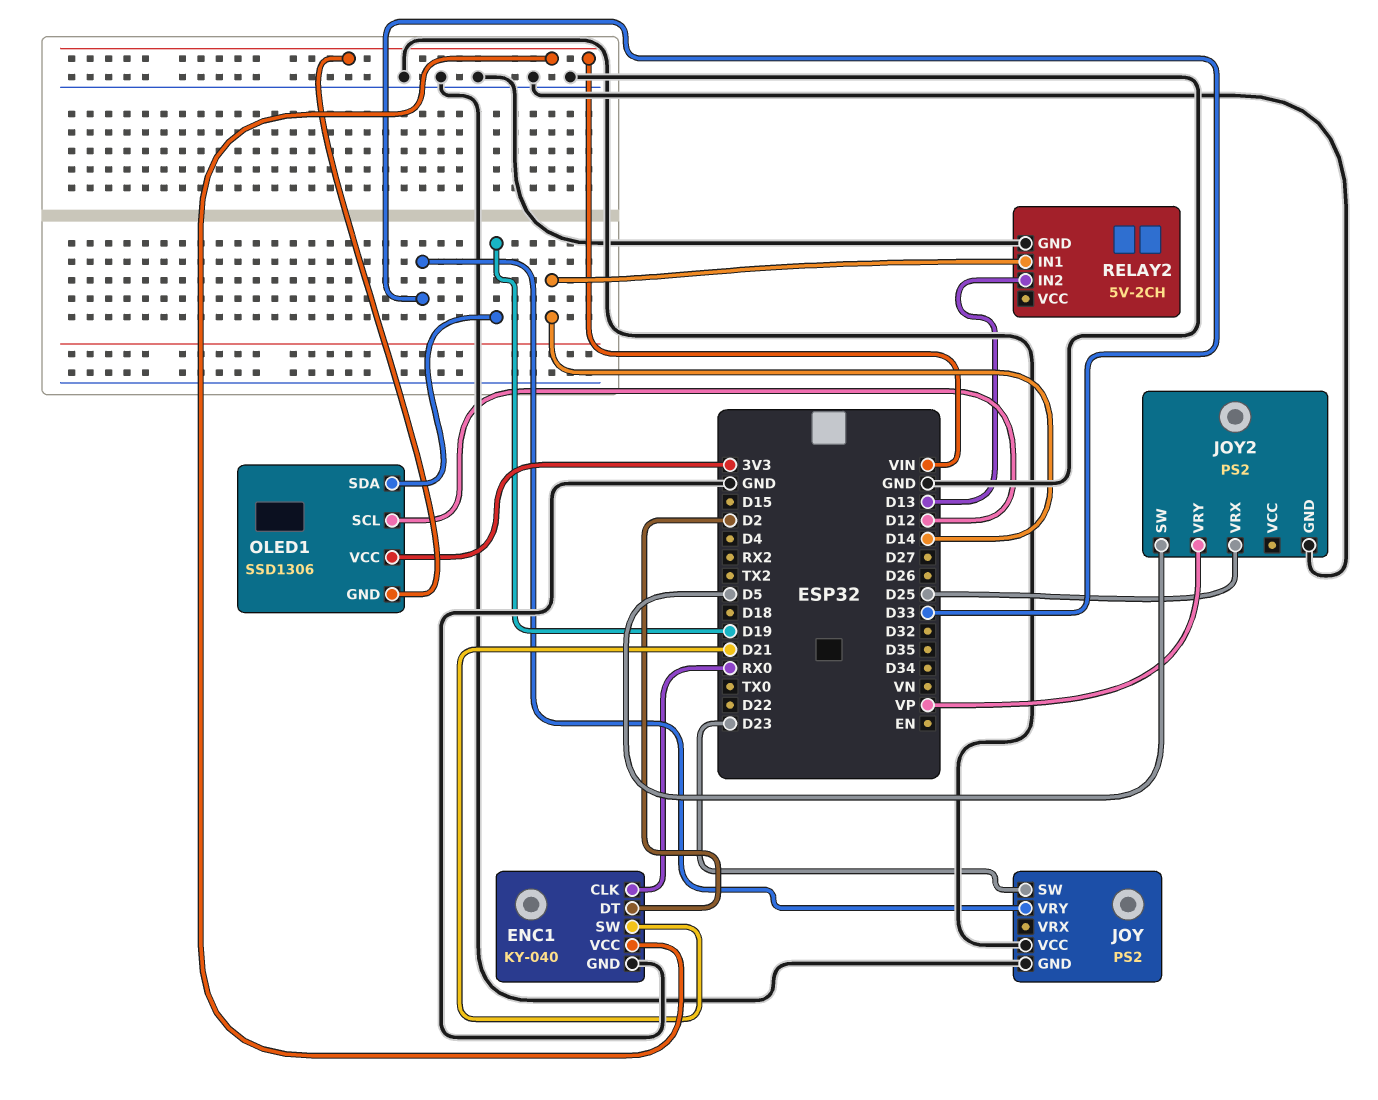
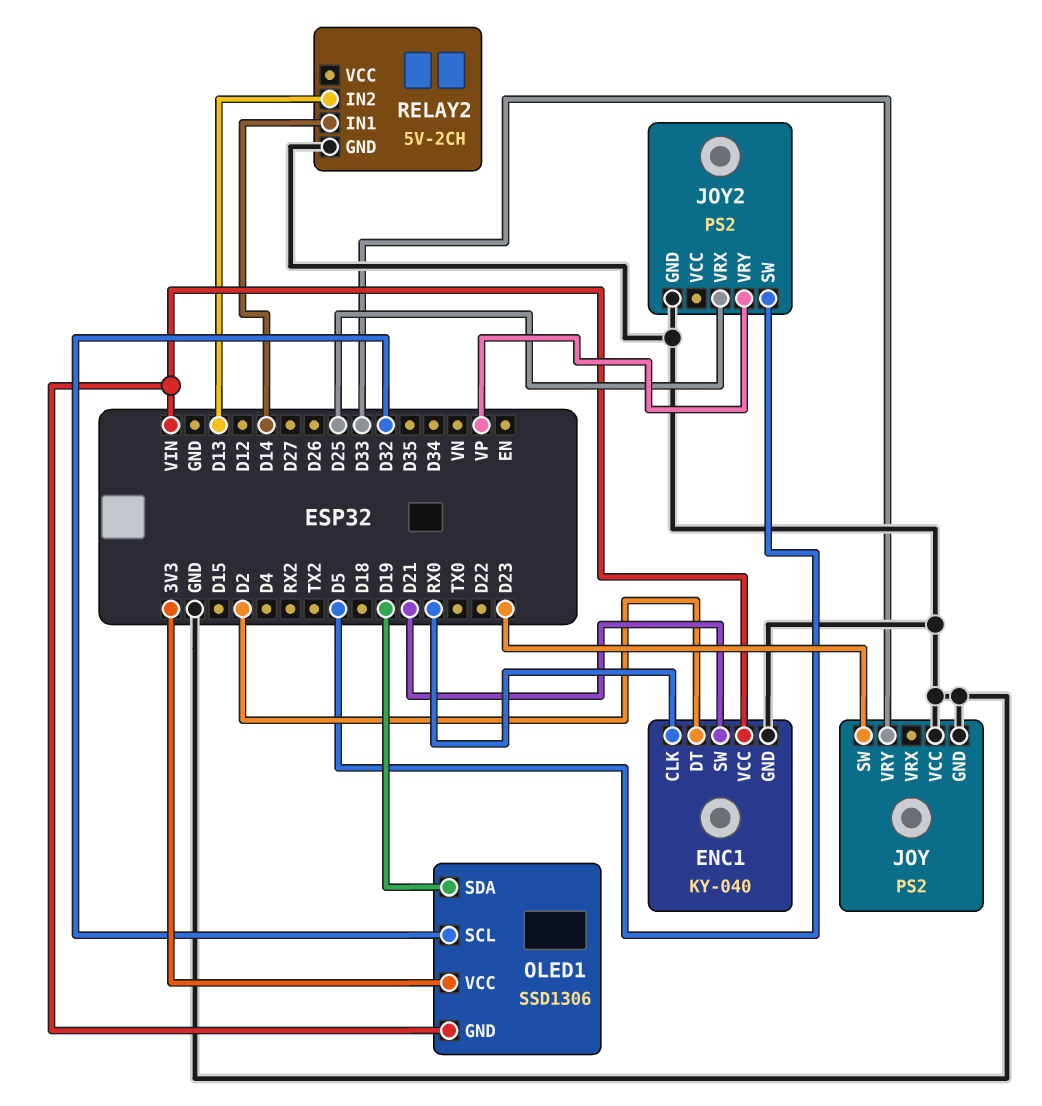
OLED1 pin SCL: D12 -> D32

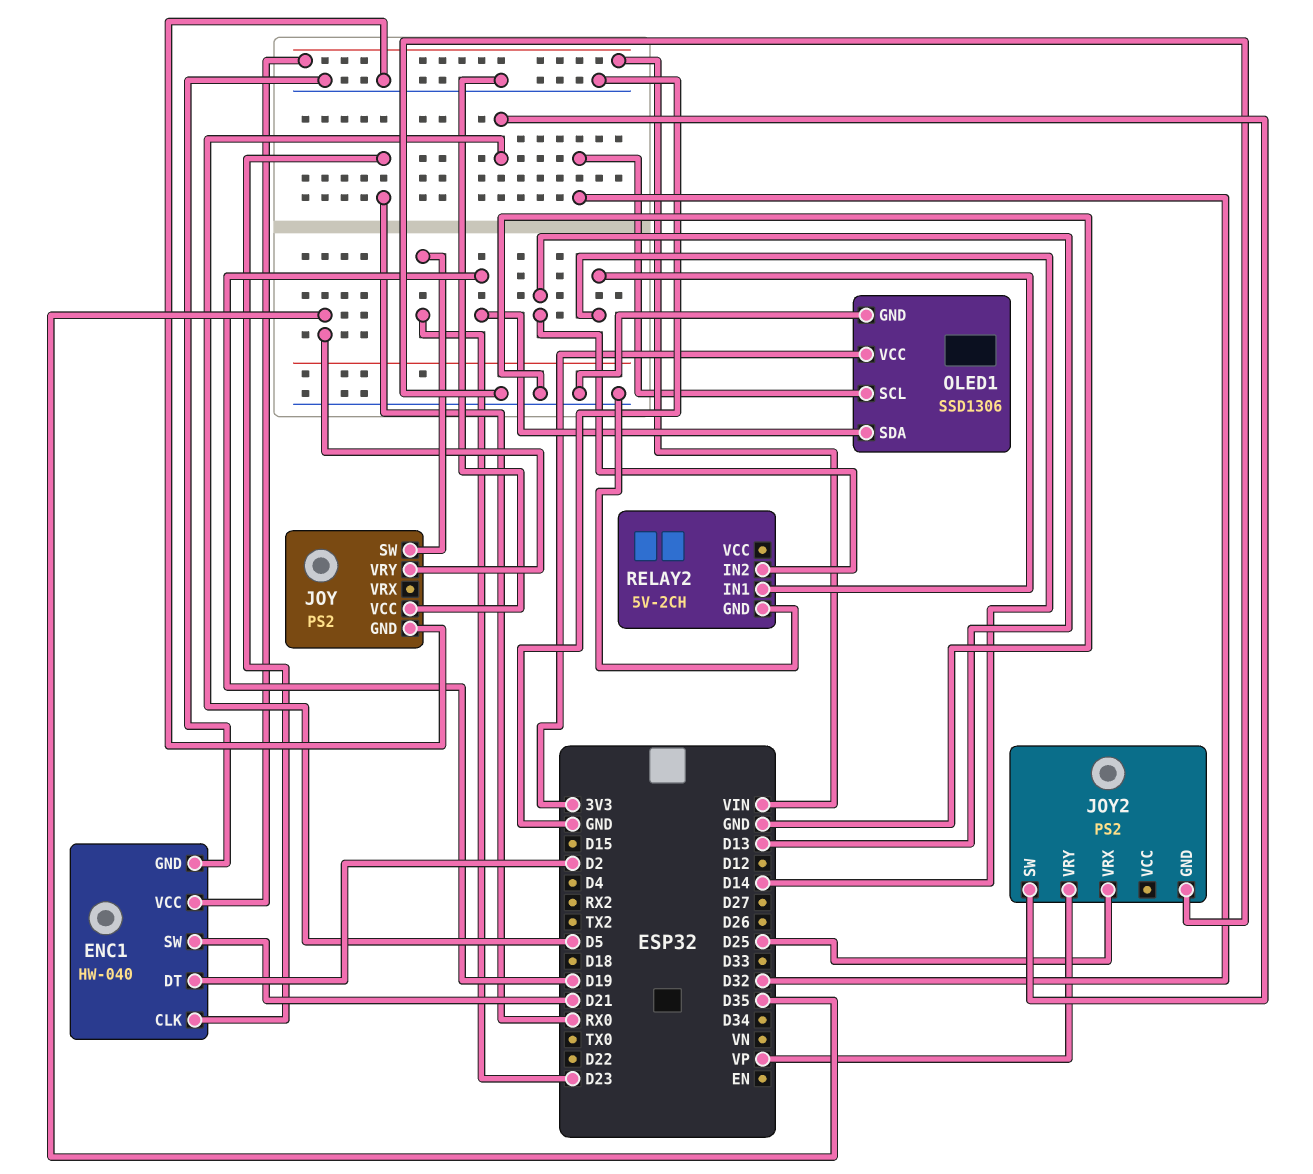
ENC1: KY-040 -> HW-040
JOY pin VRY: D33 -> D35
OLED1 pin GND: VIN -> GND

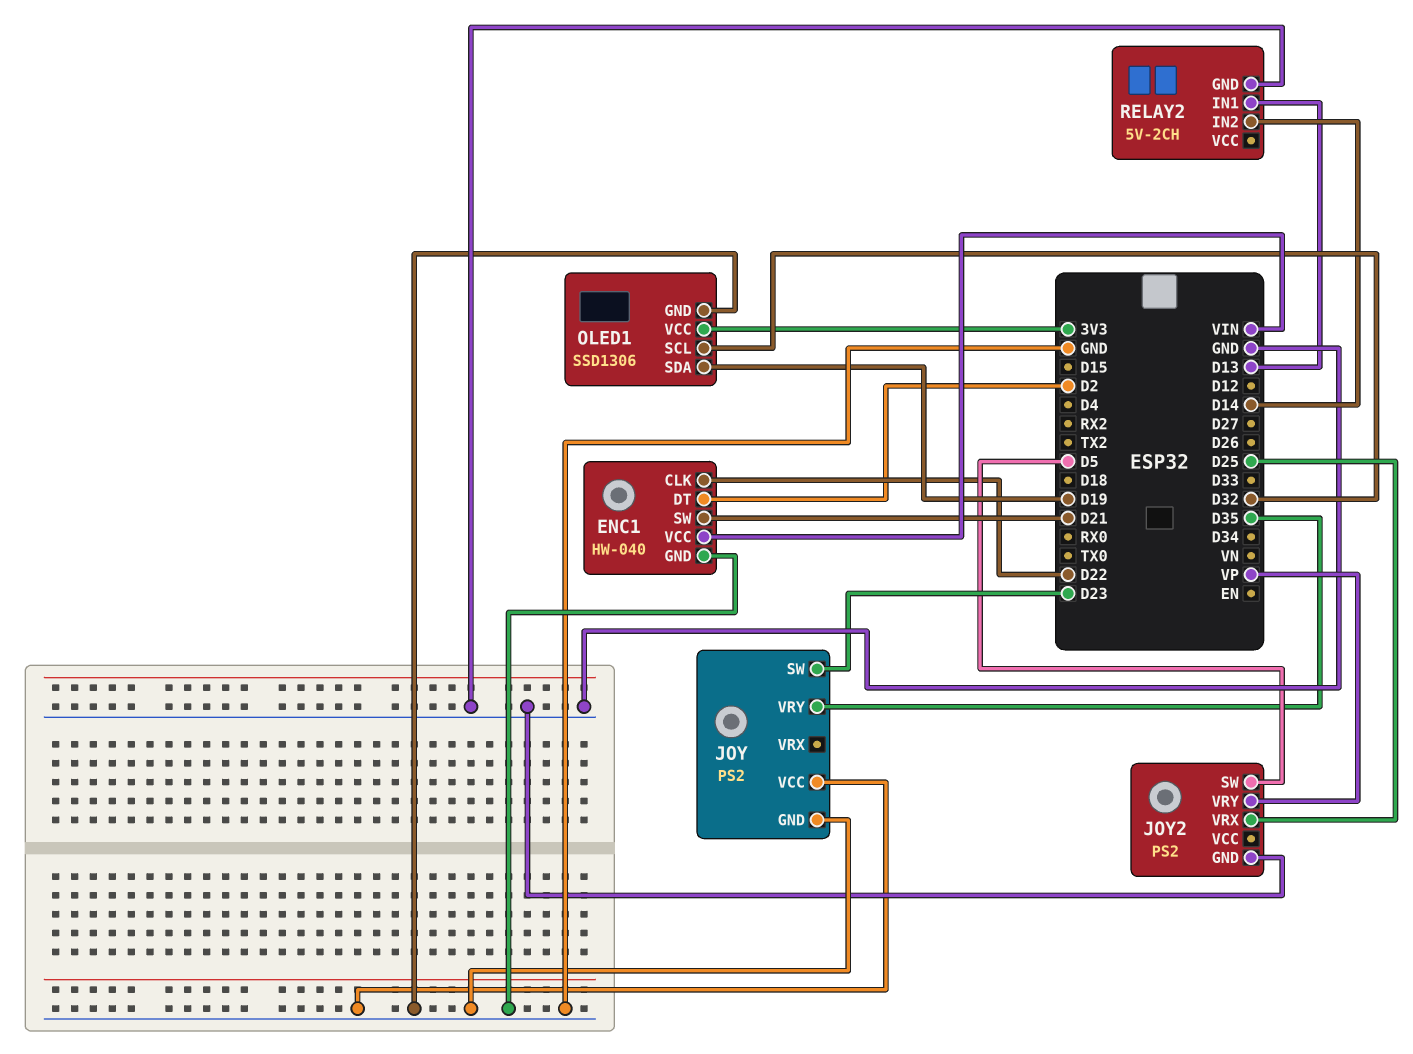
ENC1 pin CLK: RX0 -> D22
RELAY2 pin IN1: D14 -> D13
RELAY2 pin IN2: D13 -> D14

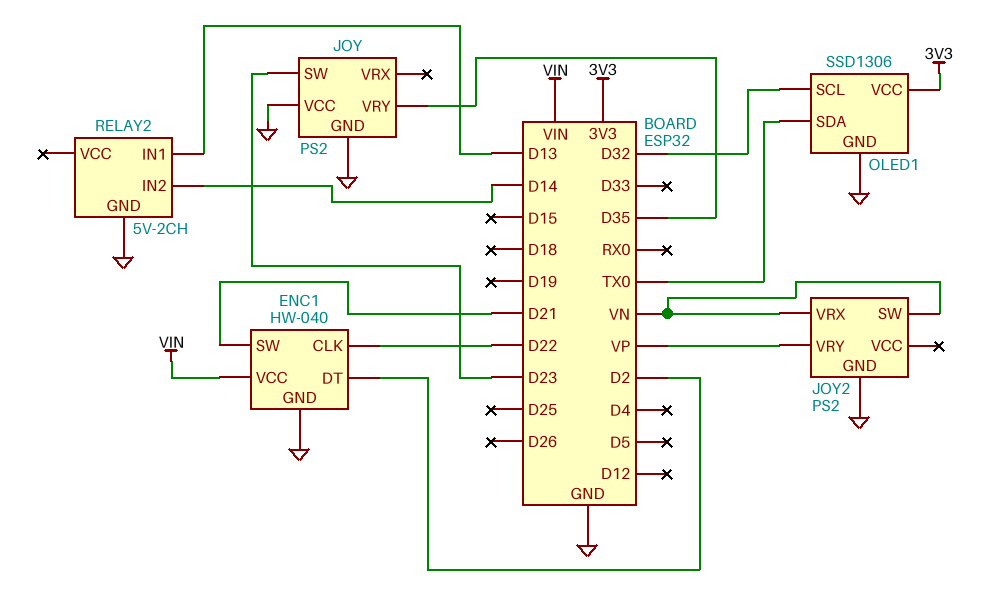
JOY2 pin SW: D5 -> VN
JOY2 pin VRX: D25 -> VN
OLED1 pin SDA: D19 -> TX0

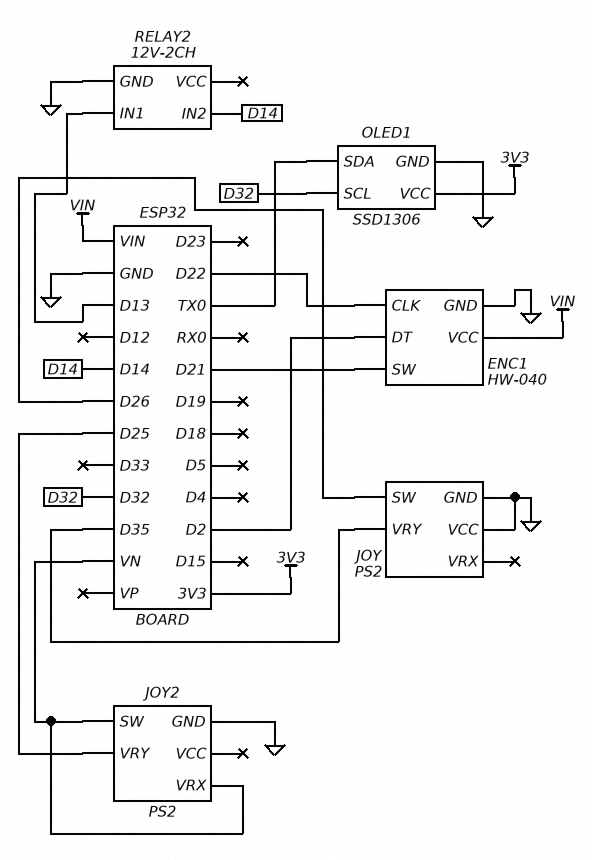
JOY pin SW: D23 -> D26
JOY2 pin VRY: VP -> D25
RELAY2: 5V-2CH -> 12V-2CH

